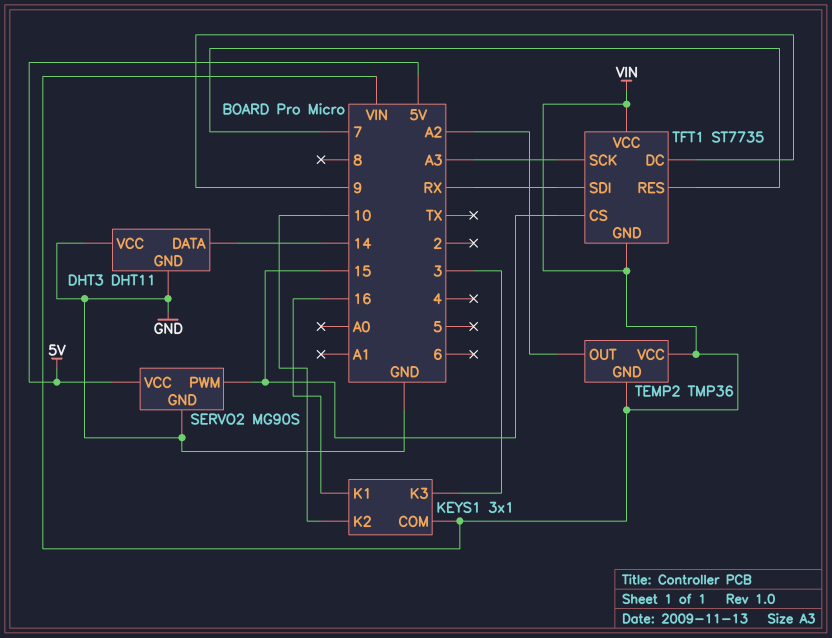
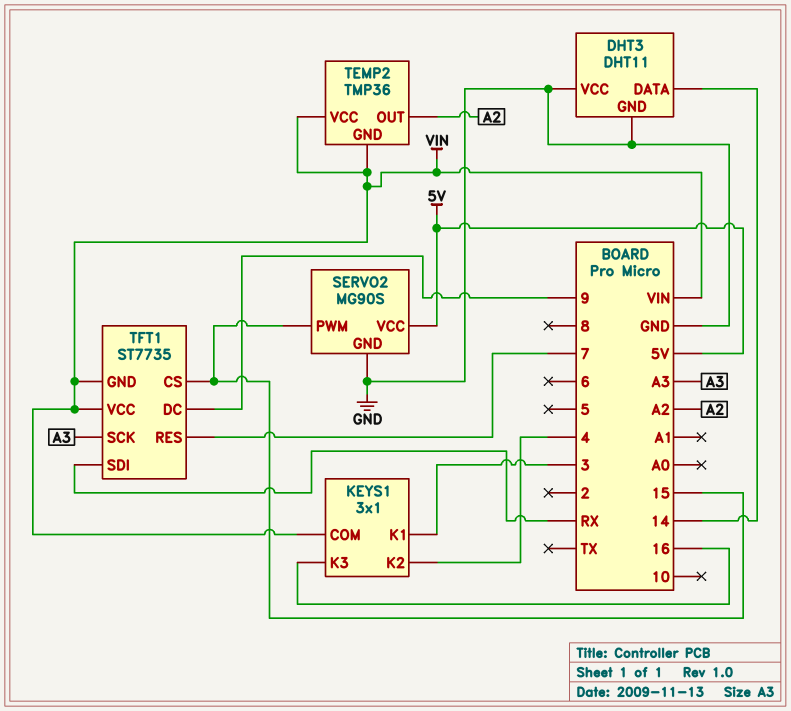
KEYS1 pin K1: 16 -> 3
KEYS1 pin K2: 10 -> 4
KEYS1 pin K3: 3 -> 16

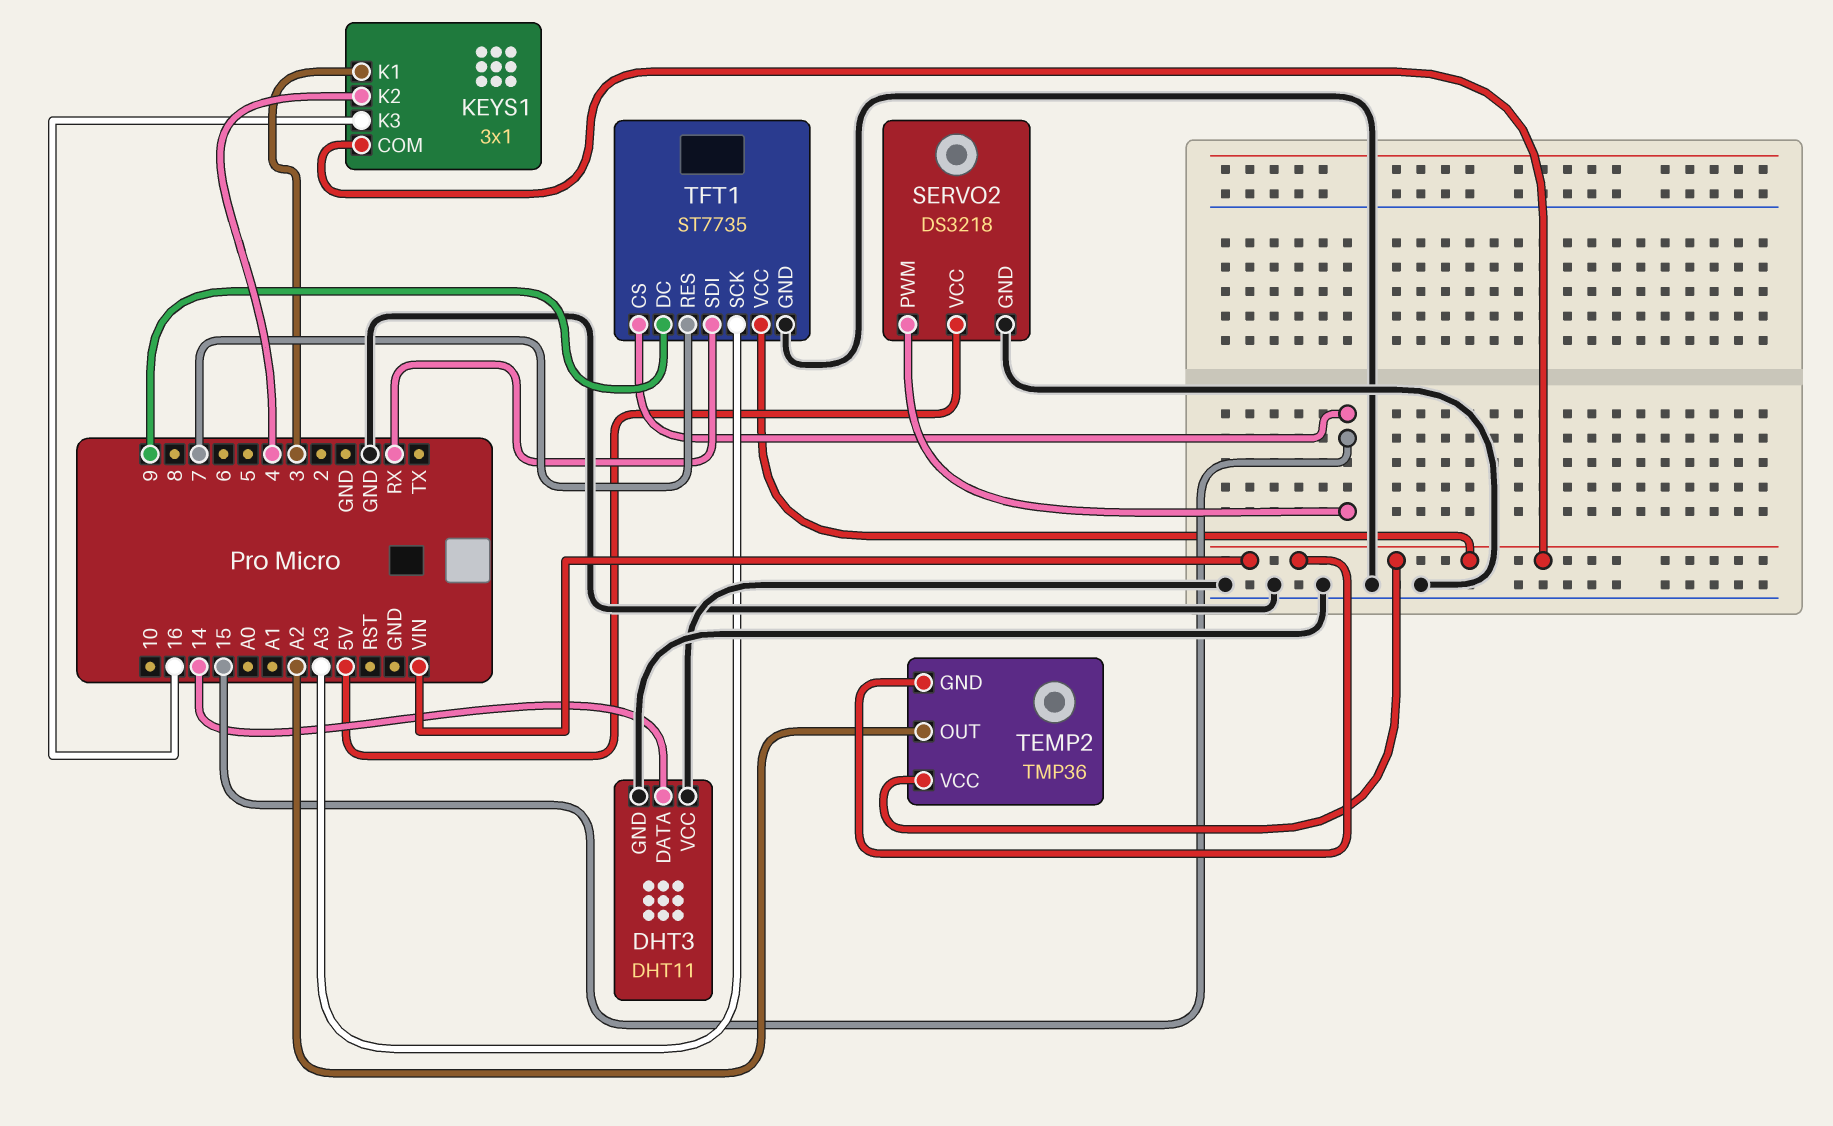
SERVO2: MG90S -> DS3218
TFT1 pin GND: VIN -> GND

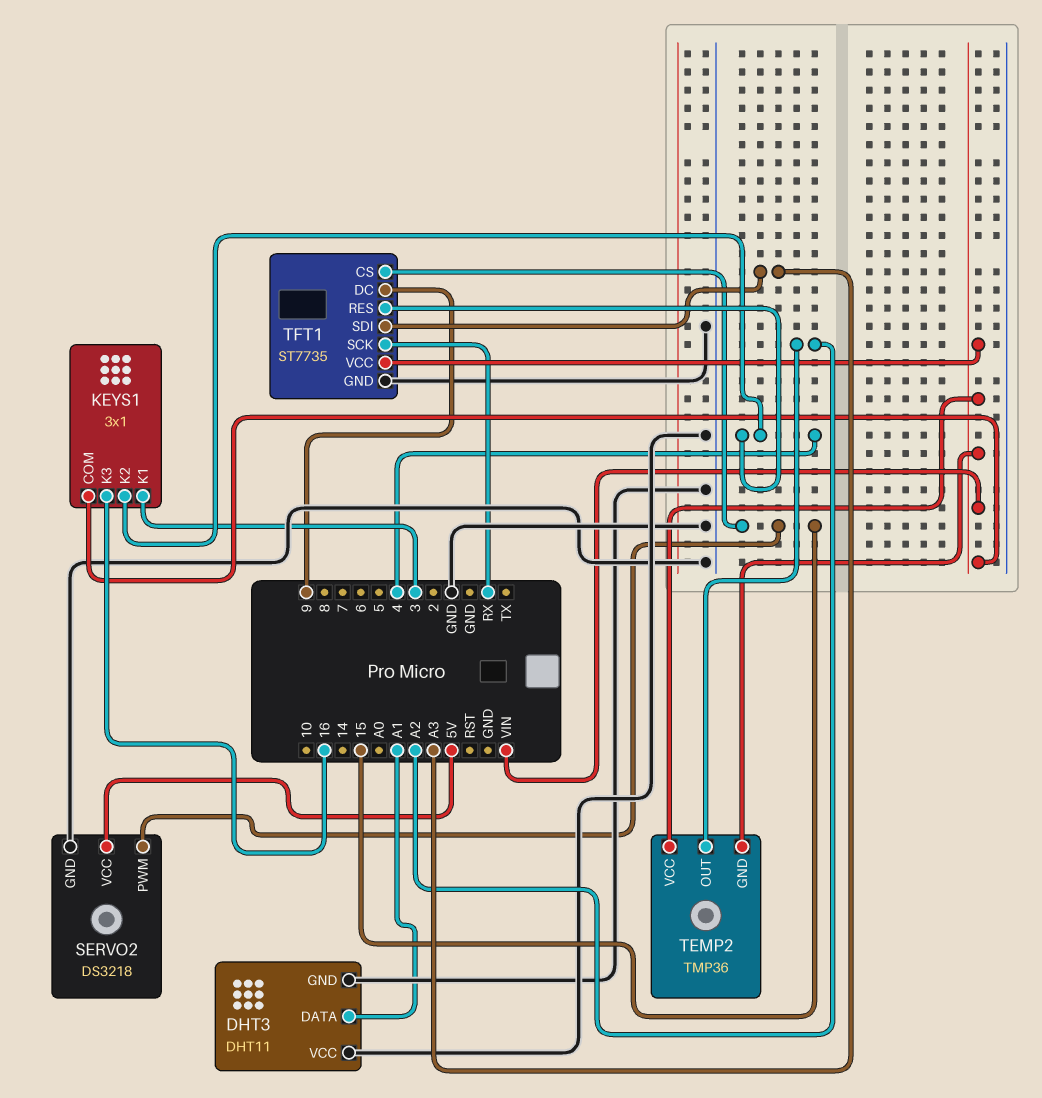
DHT3 pin DATA: 14 -> A1
TFT1 pin RES: 7 -> 4
TFT1 pin SCK: A3 -> RX
TFT1 pin SDI: RX -> A3

